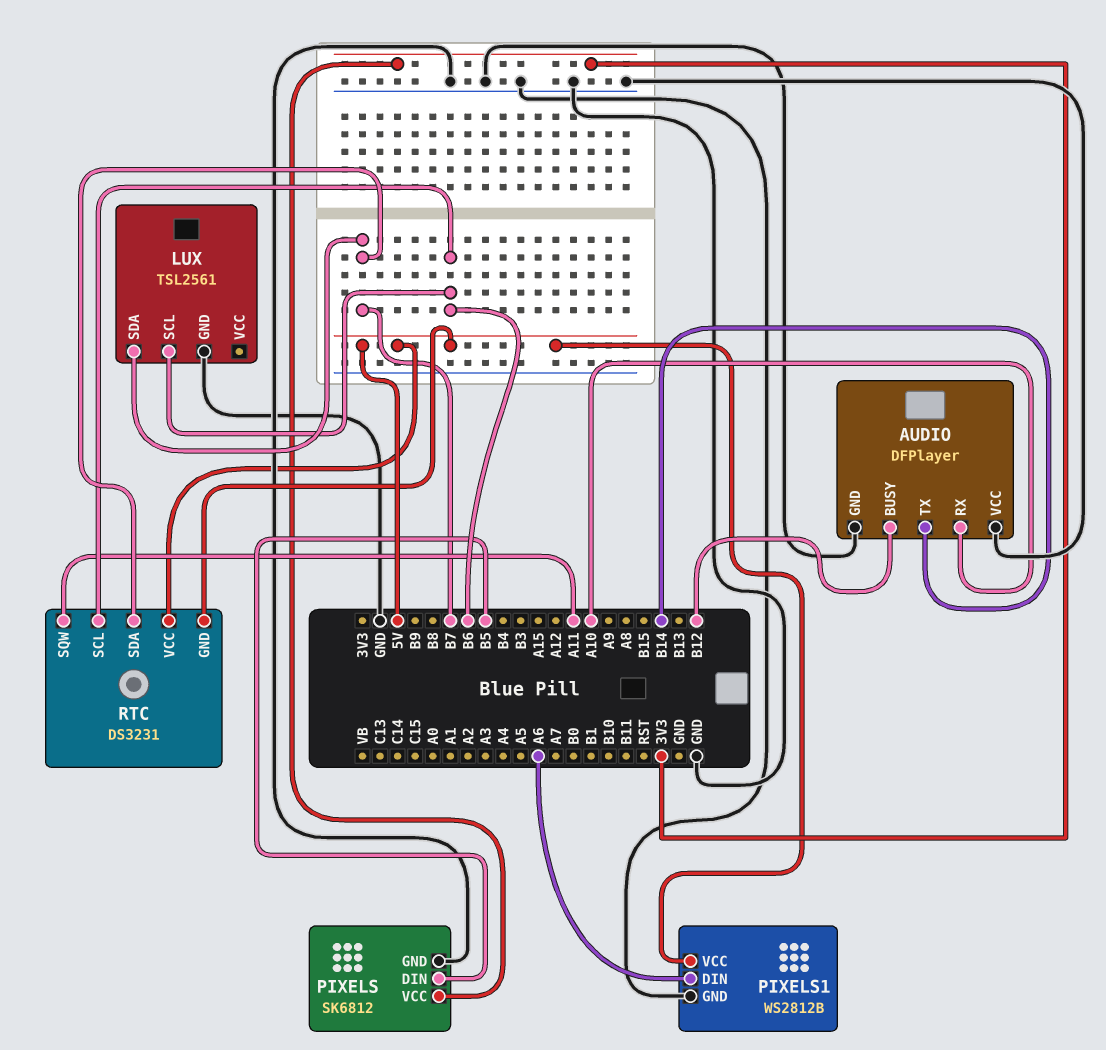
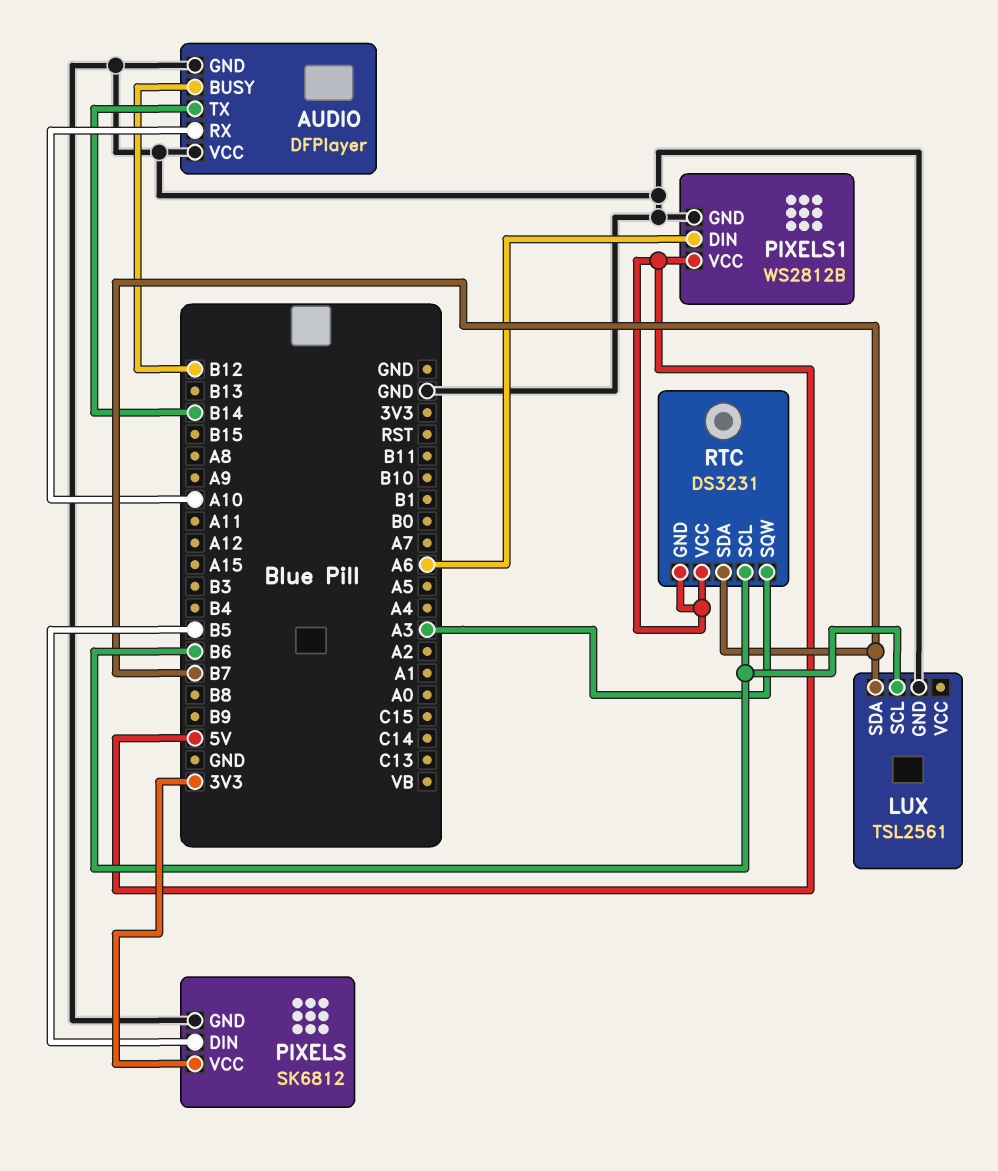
RTC pin SQW: A11 -> A3

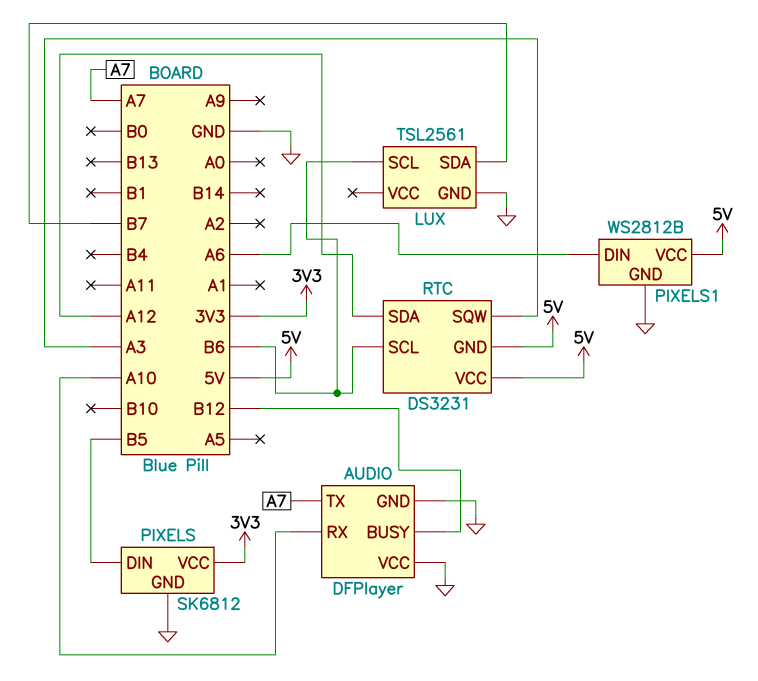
AUDIO pin TX: B14 -> A7
RTC pin SDA: B7 -> A12

